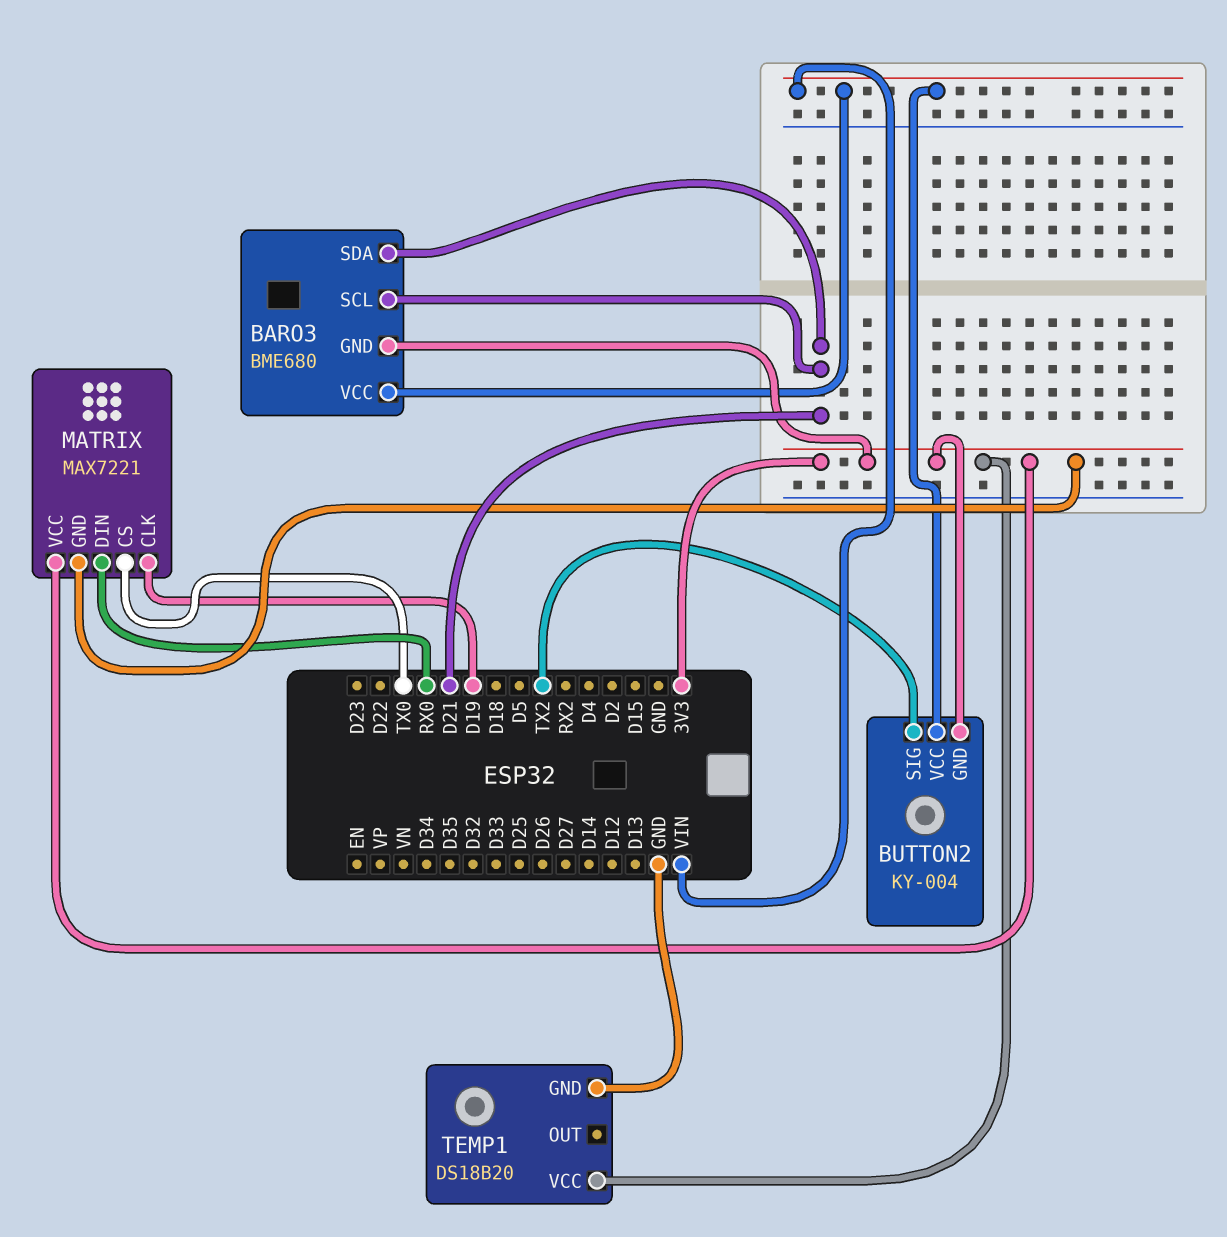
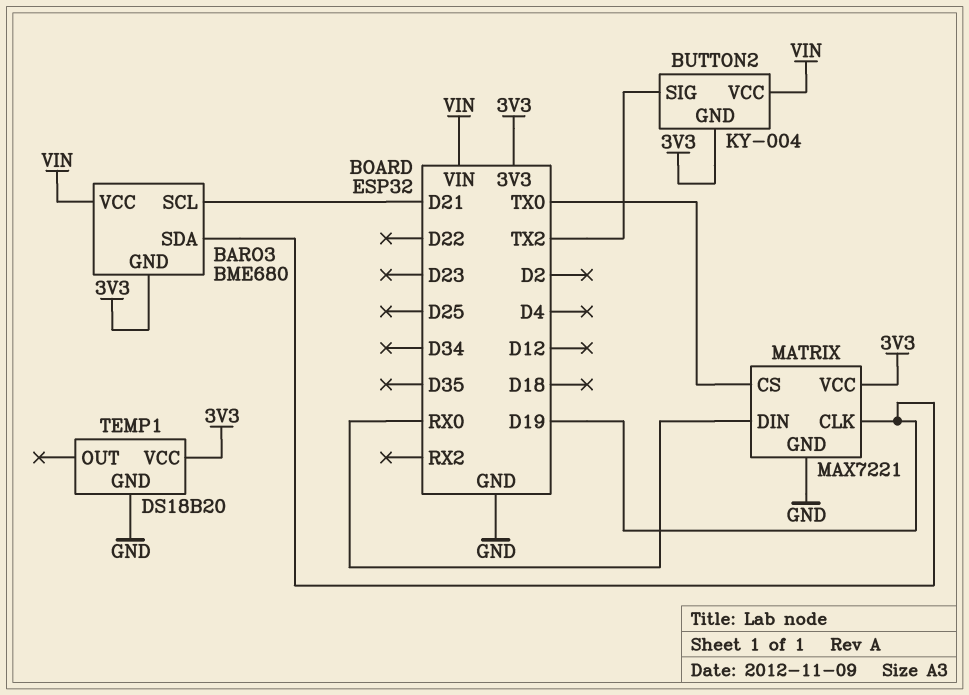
BARO3 pin SDA: D21 -> D19
MATRIX pin GND: 3V3 -> GND

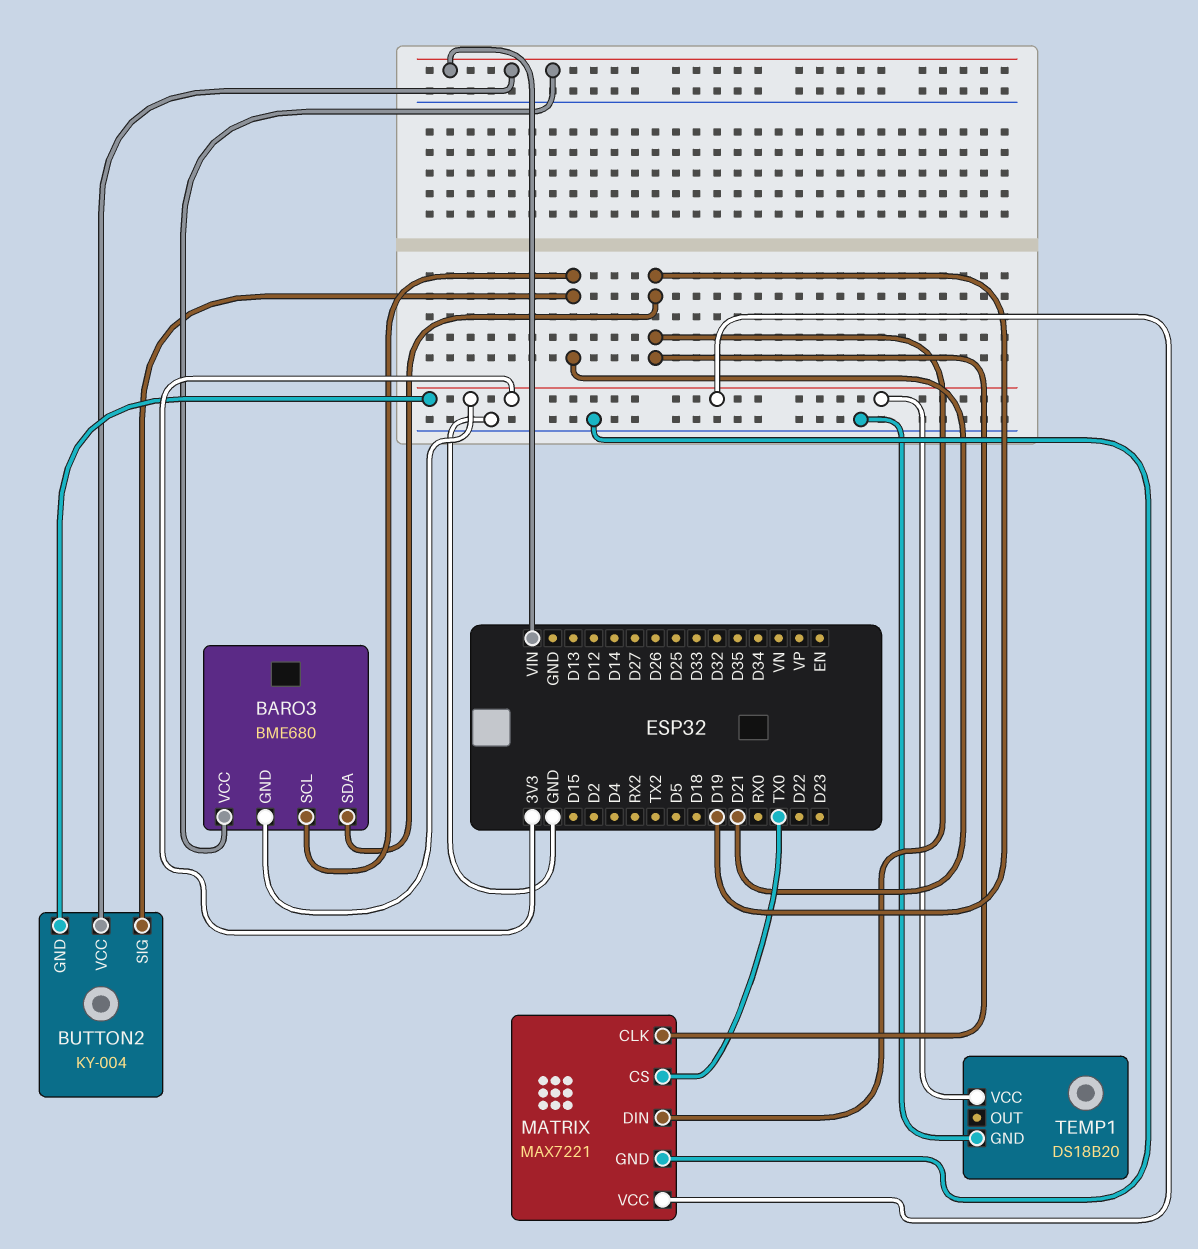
BUTTON2 pin SIG: TX2 -> D21
MATRIX pin DIN: RX0 -> D19

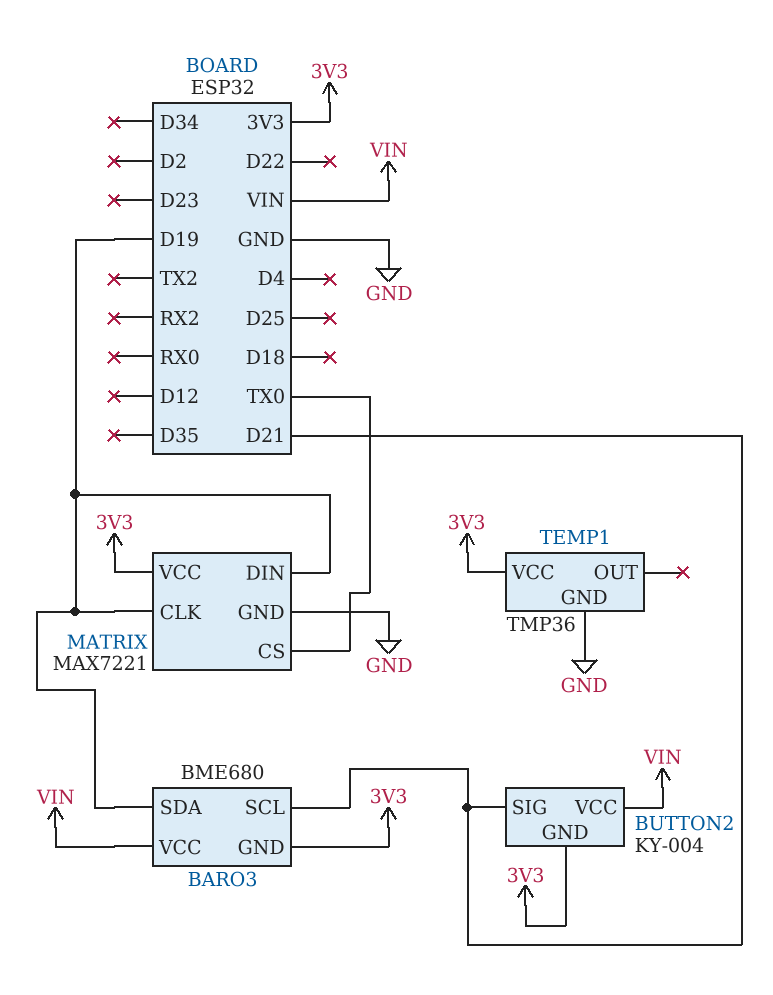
TEMP1: DS18B20 -> TMP36

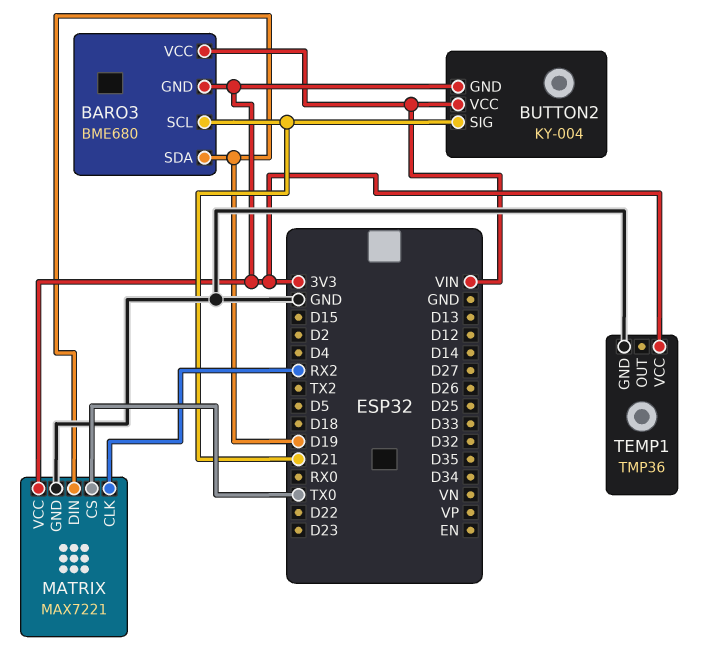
MATRIX pin CLK: D19 -> RX2

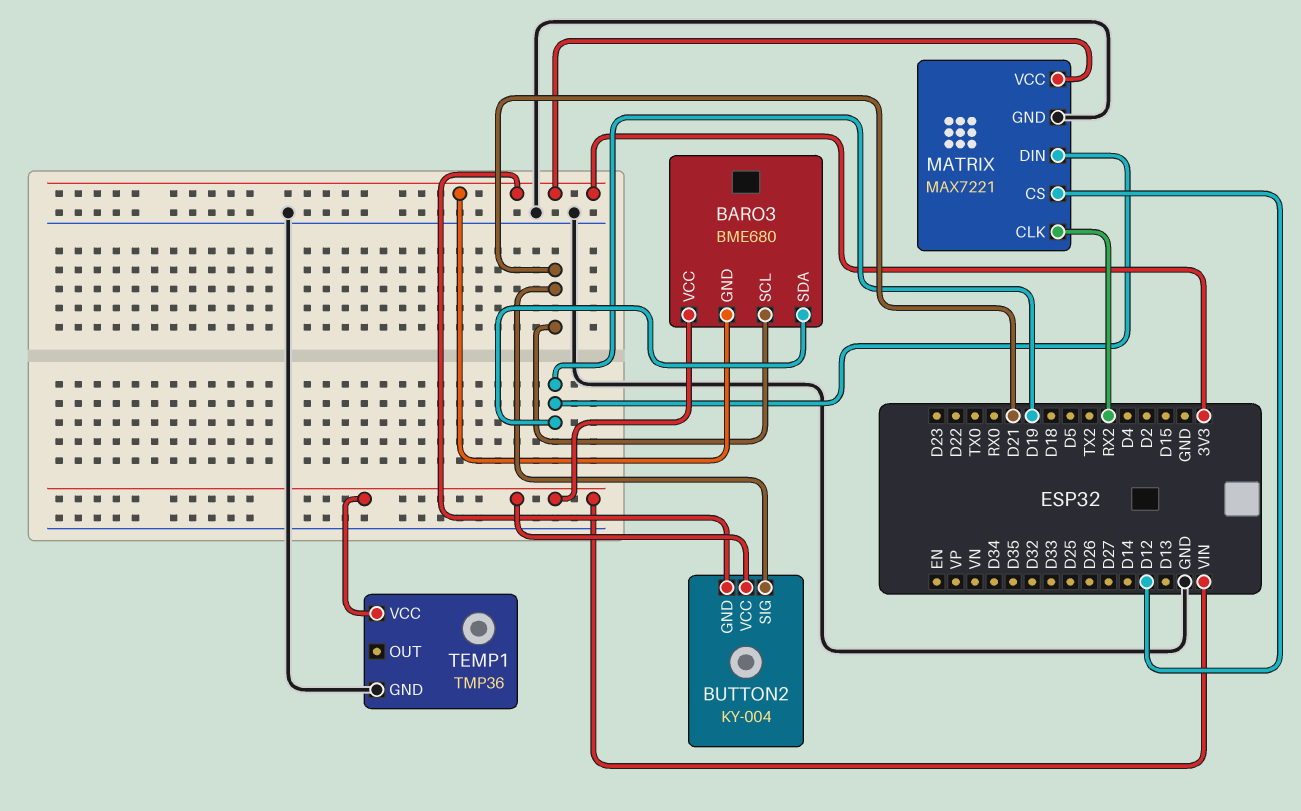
MATRIX pin CS: TX0 -> D12
TEMP1 pin VCC: 3V3 -> VIN

